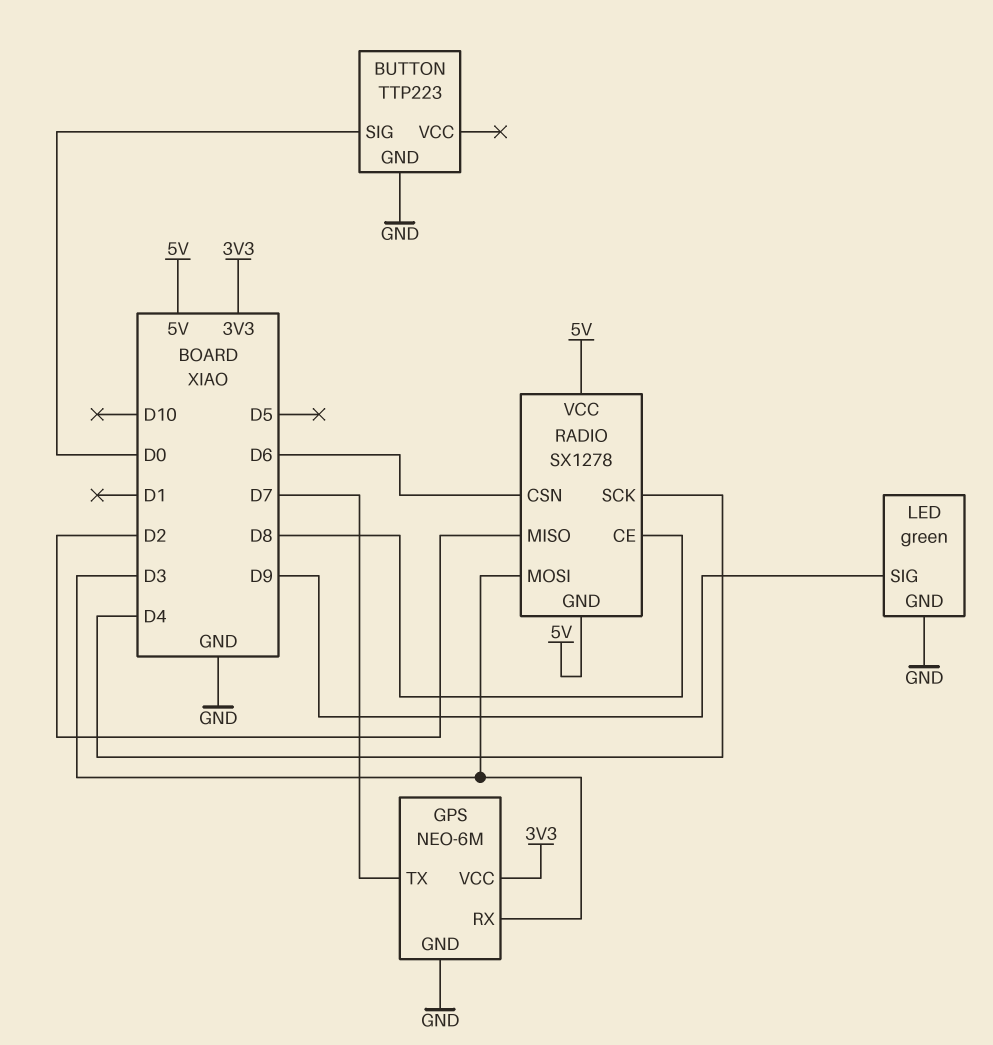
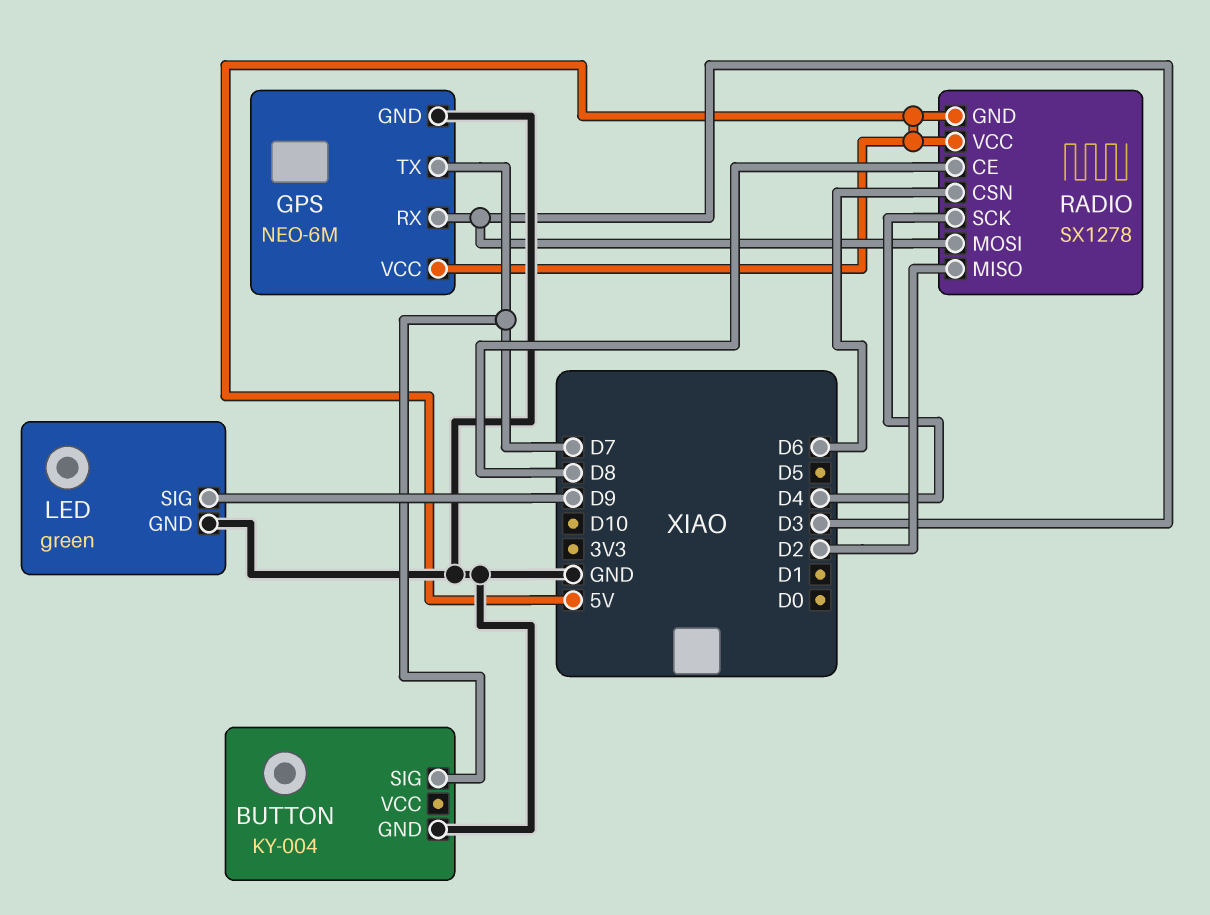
BUTTON: TTP223 -> KY-004
BUTTON pin SIG: D0 -> D7
GPS pin VCC: 3V3 -> 5V

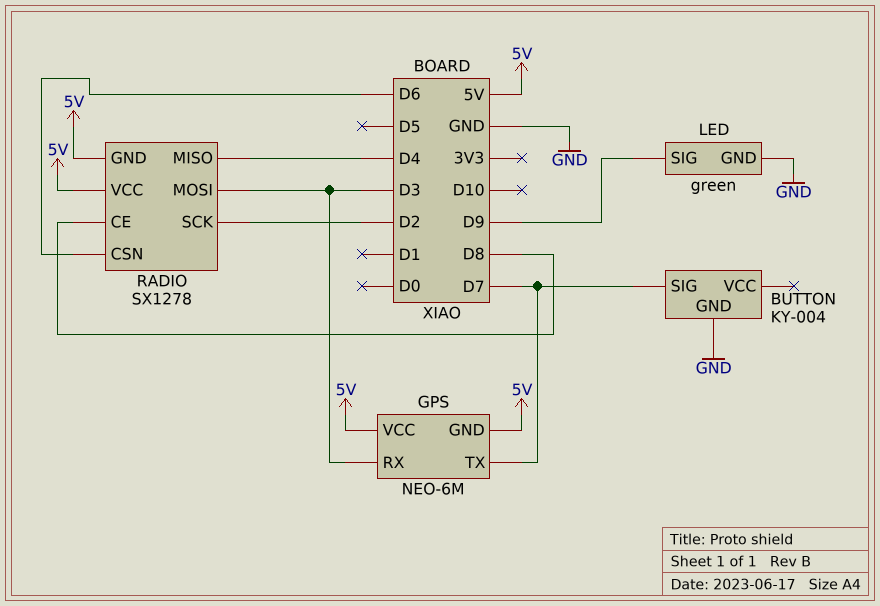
GPS pin GND: GND -> 5V
RADIO pin MISO: D2 -> D4
RADIO pin SCK: D4 -> D2

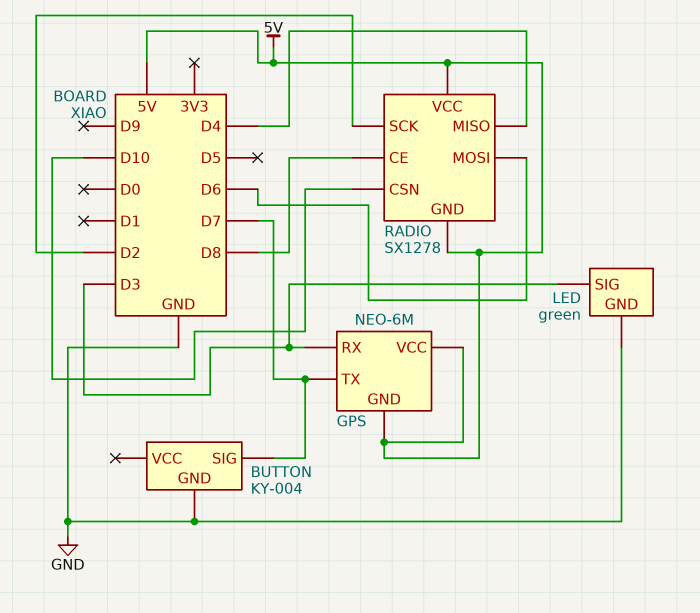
LED pin SIG: D9 -> D3
RADIO pin CSN: D6 -> D10
RADIO pin MOSI: D3 -> D6

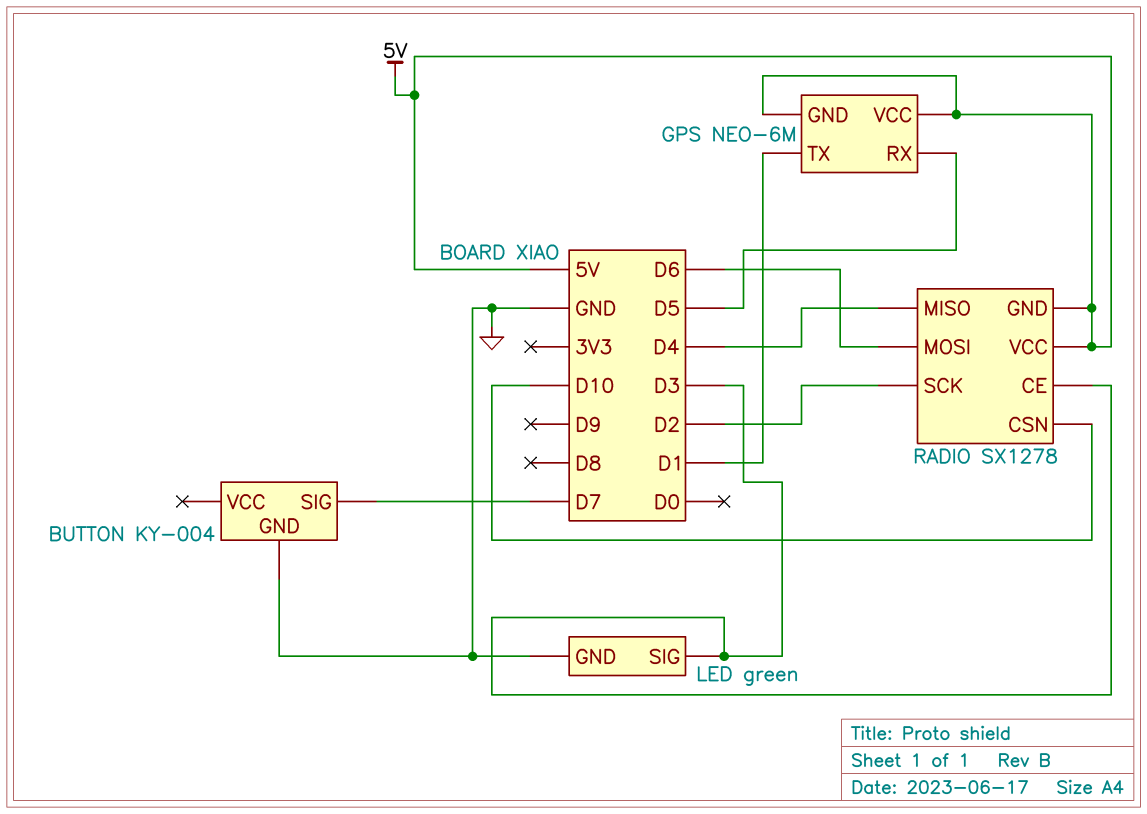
GPS pin RX: D3 -> D5
GPS pin TX: D7 -> D1
RADIO pin CE: D8 -> D3

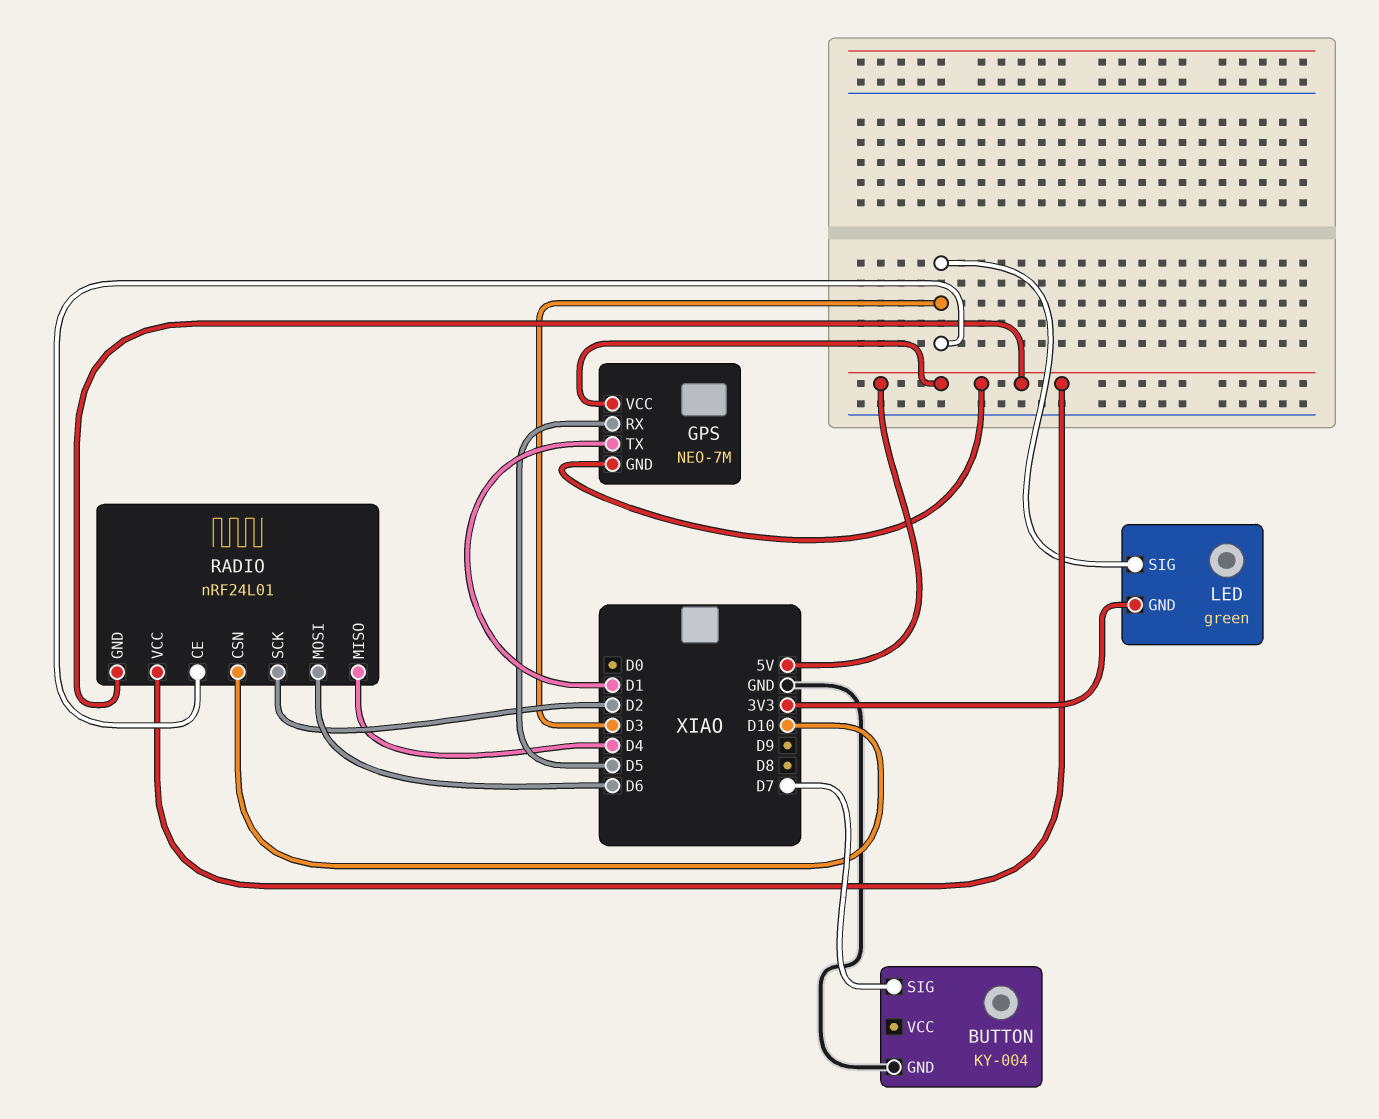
GPS: NEO-6M -> NEO-7M
LED pin GND: GND -> 3V3
RADIO: SX1278 -> nRF24L01

